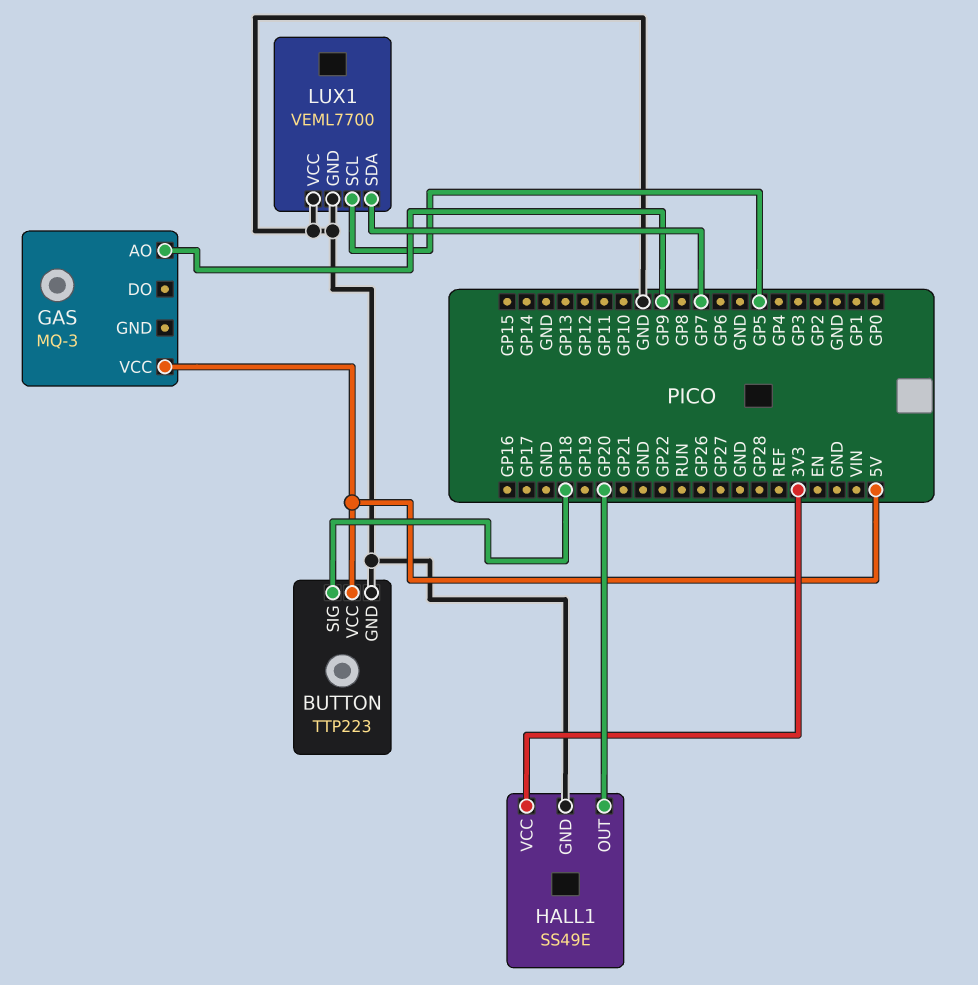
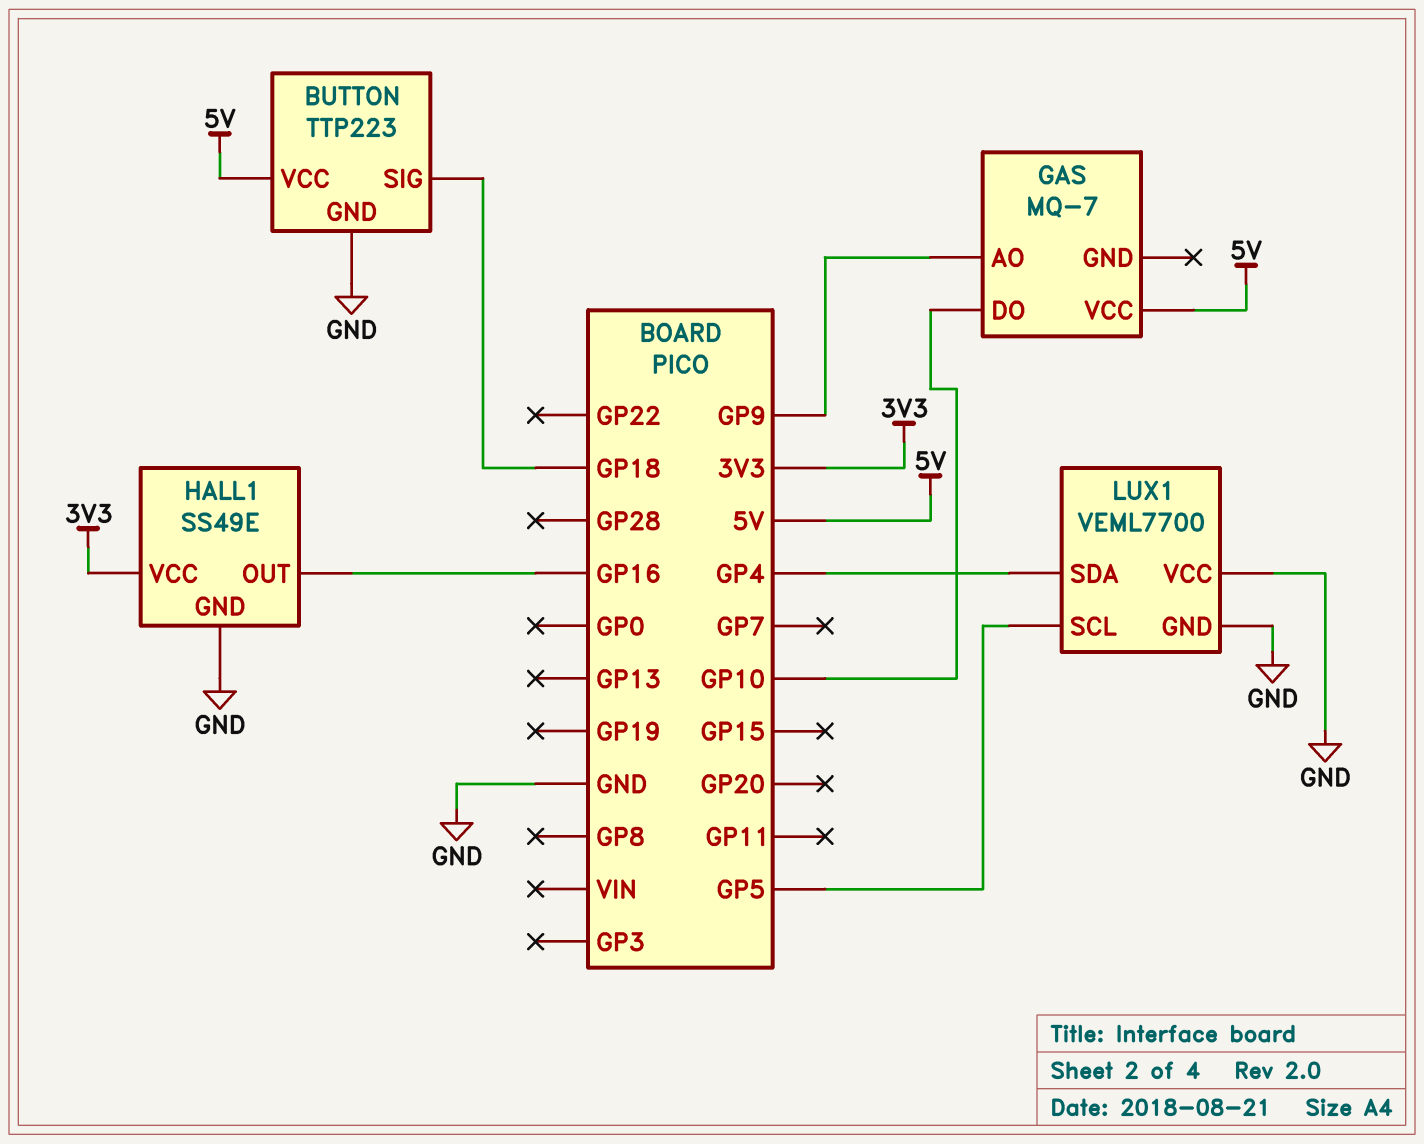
GAS: MQ-3 -> MQ-7
GAS pin DO: none -> GP10
HALL1 pin OUT: GP20 -> GP16
LUX1 pin SDA: GP7 -> GP4

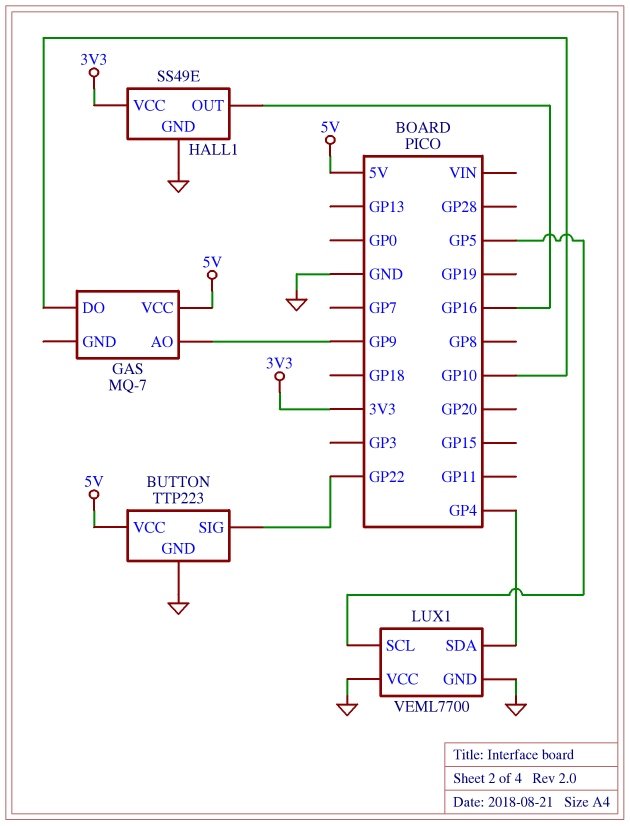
BUTTON pin SIG: GP18 -> GP22

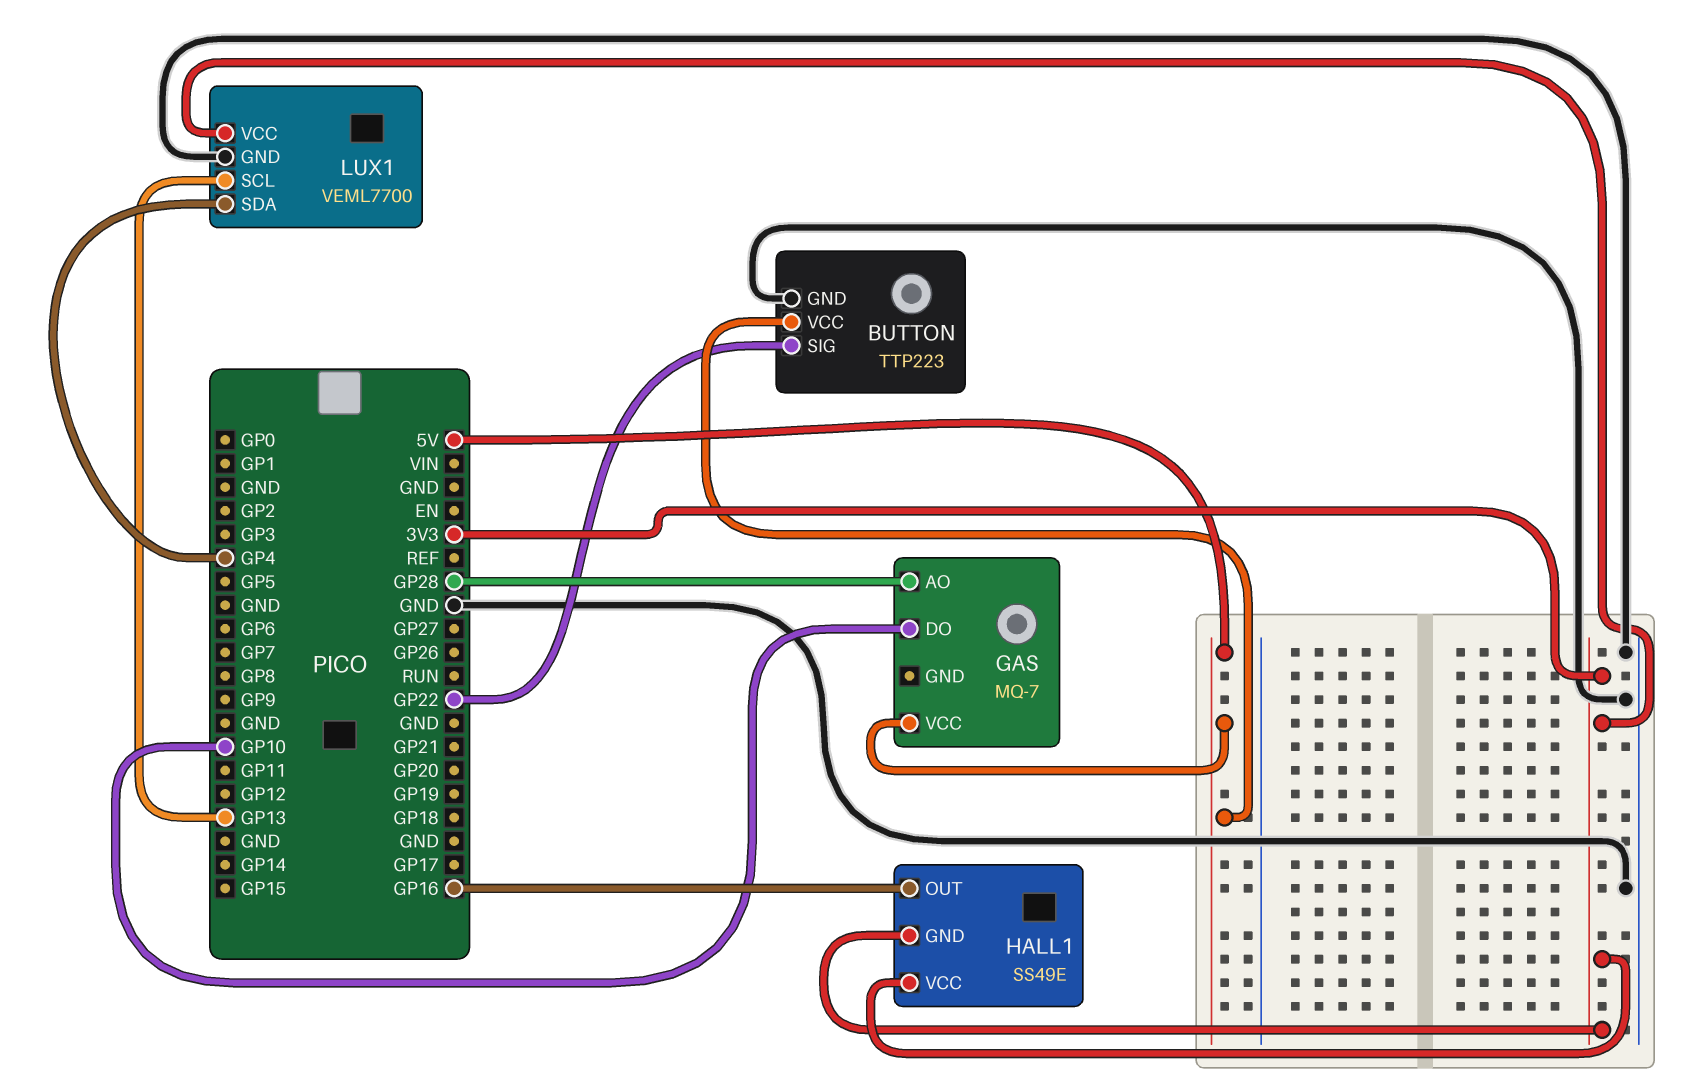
GAS pin AO: GP9 -> GP28
HALL1 pin GND: GND -> 3V3
LUX1 pin SCL: GP5 -> GP13
LUX1 pin VCC: GND -> 3V3

